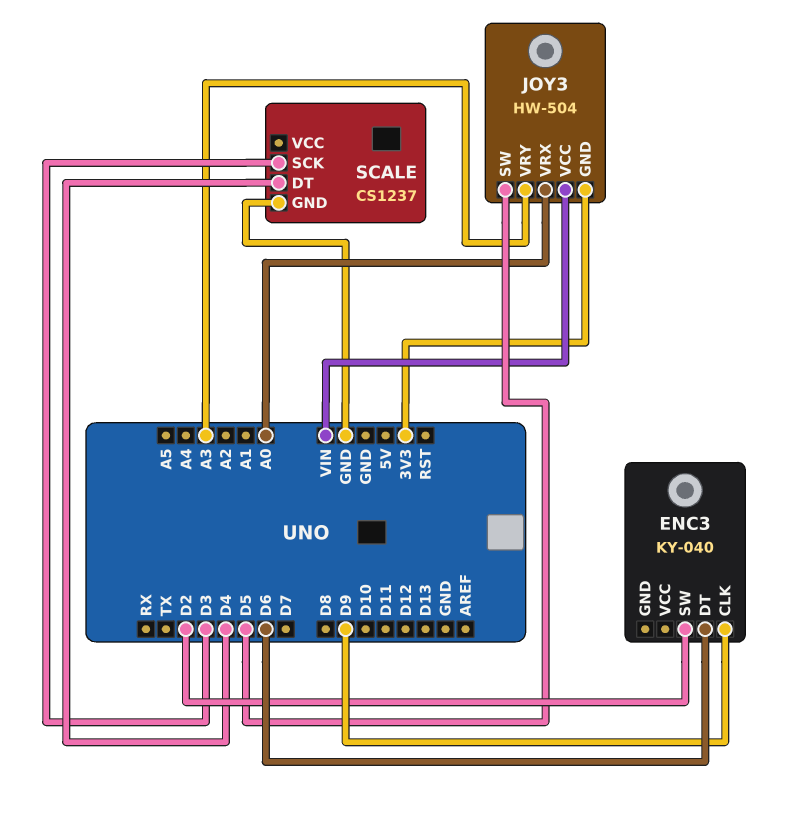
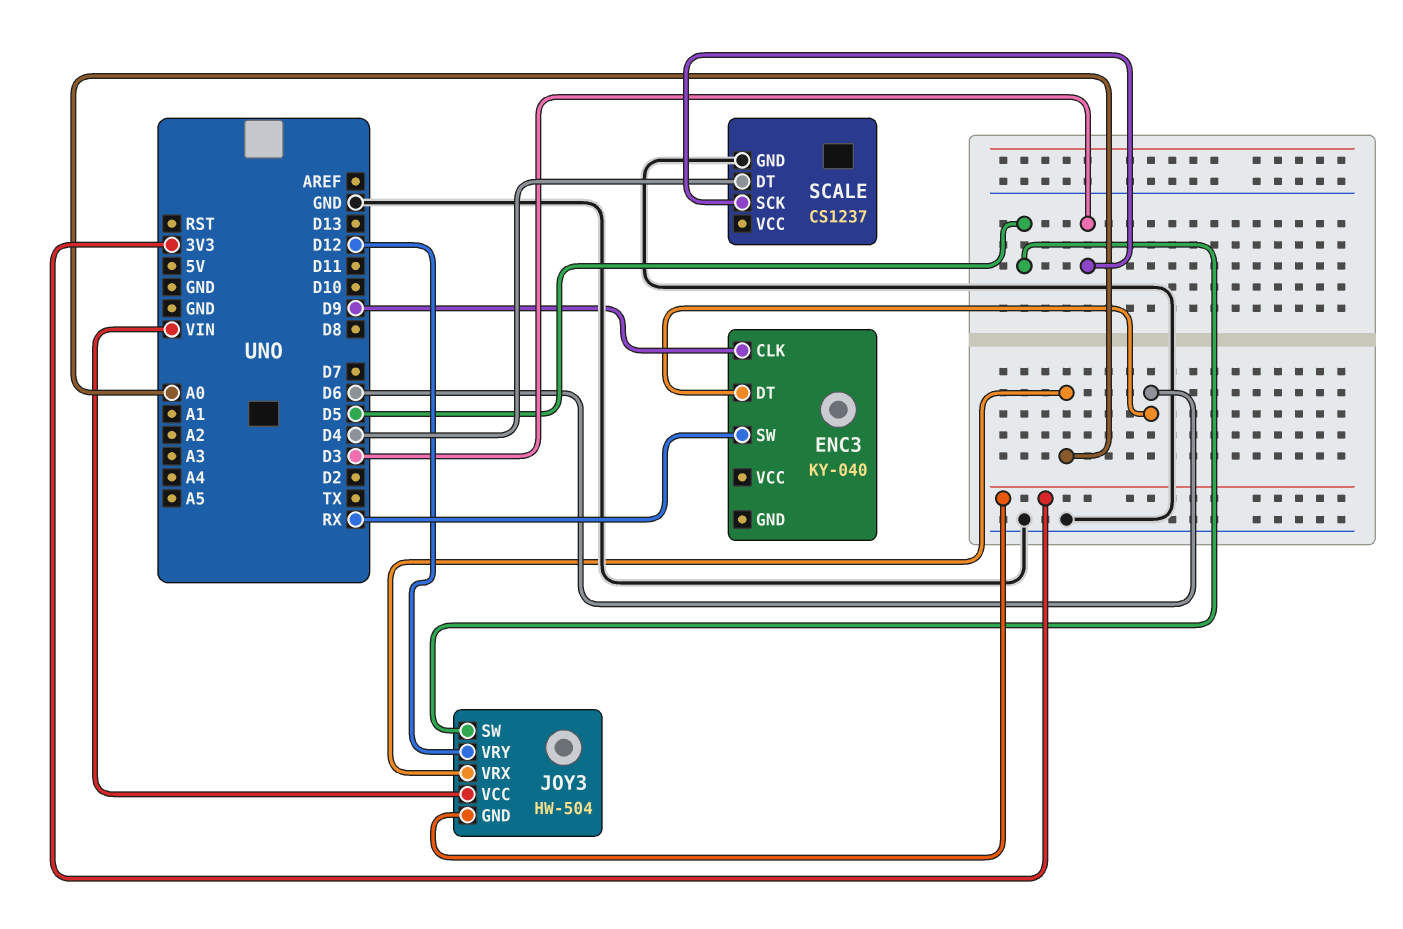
ENC3 pin SW: D2 -> RX
JOY3 pin VRY: A3 -> D12

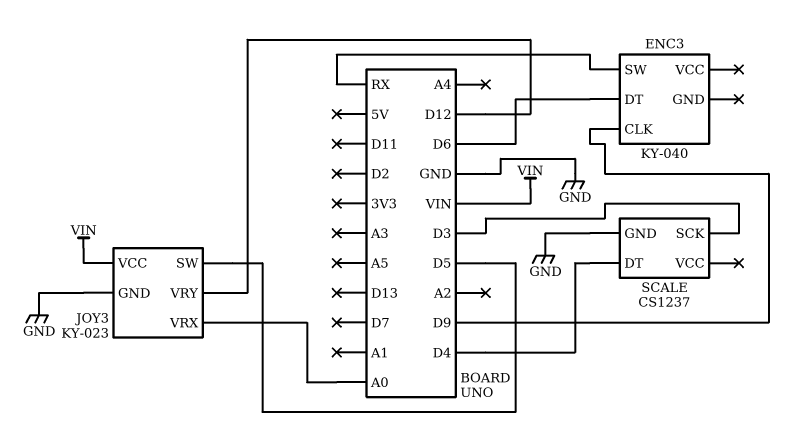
JOY3: HW-504 -> KY-023
JOY3 pin GND: 3V3 -> GND

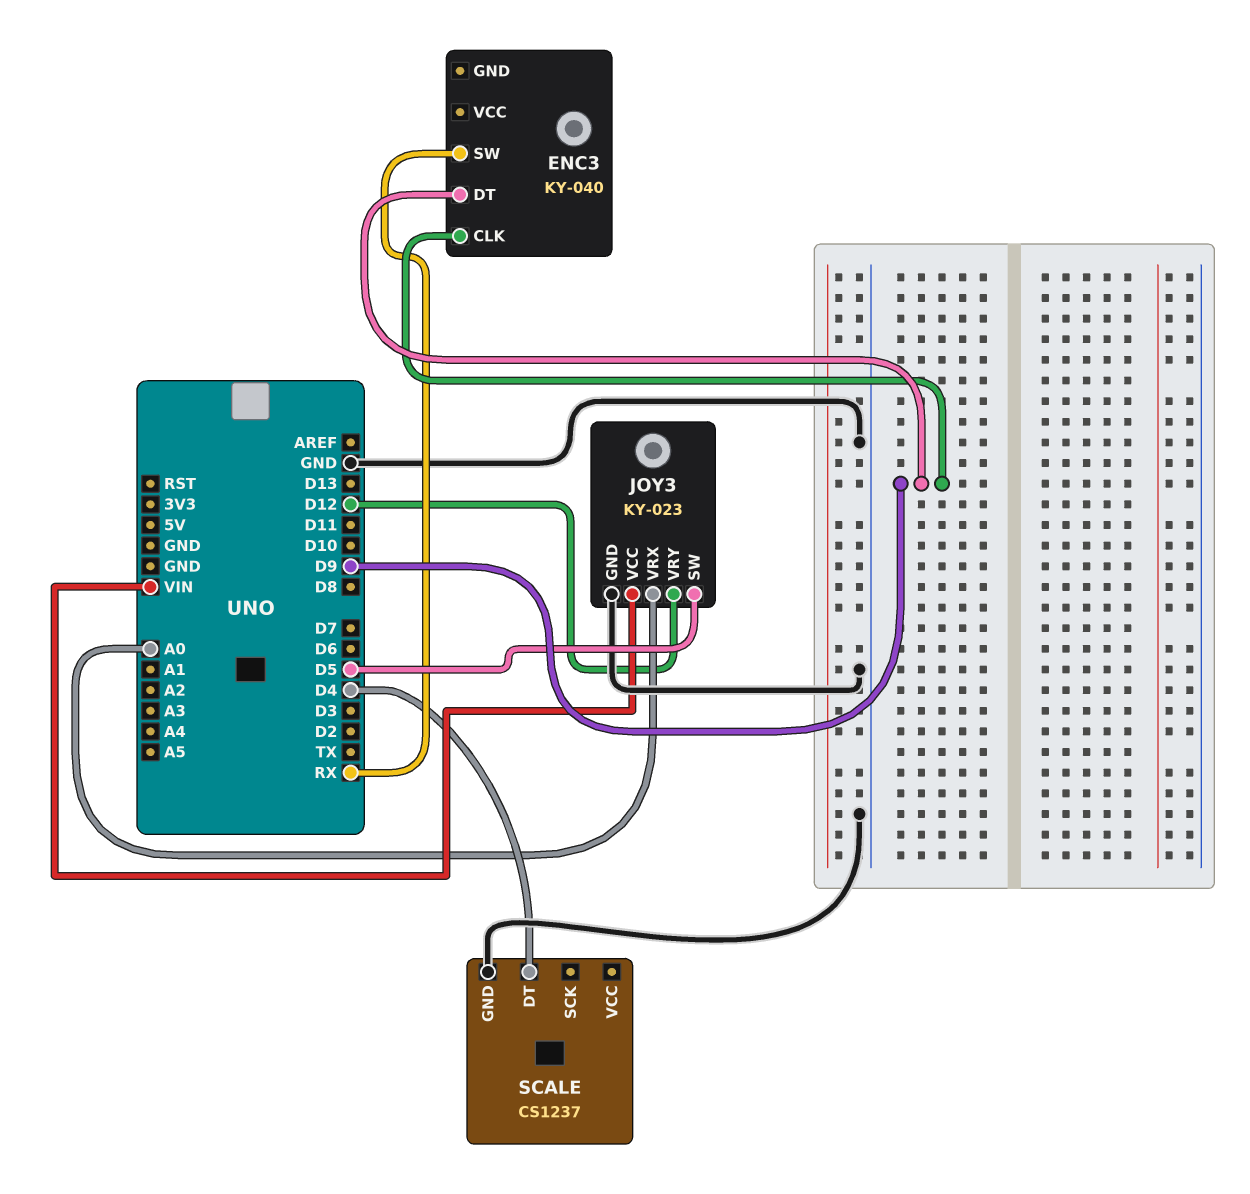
ENC3 pin DT: D6 -> D9
SCALE pin SCK: D3 -> none

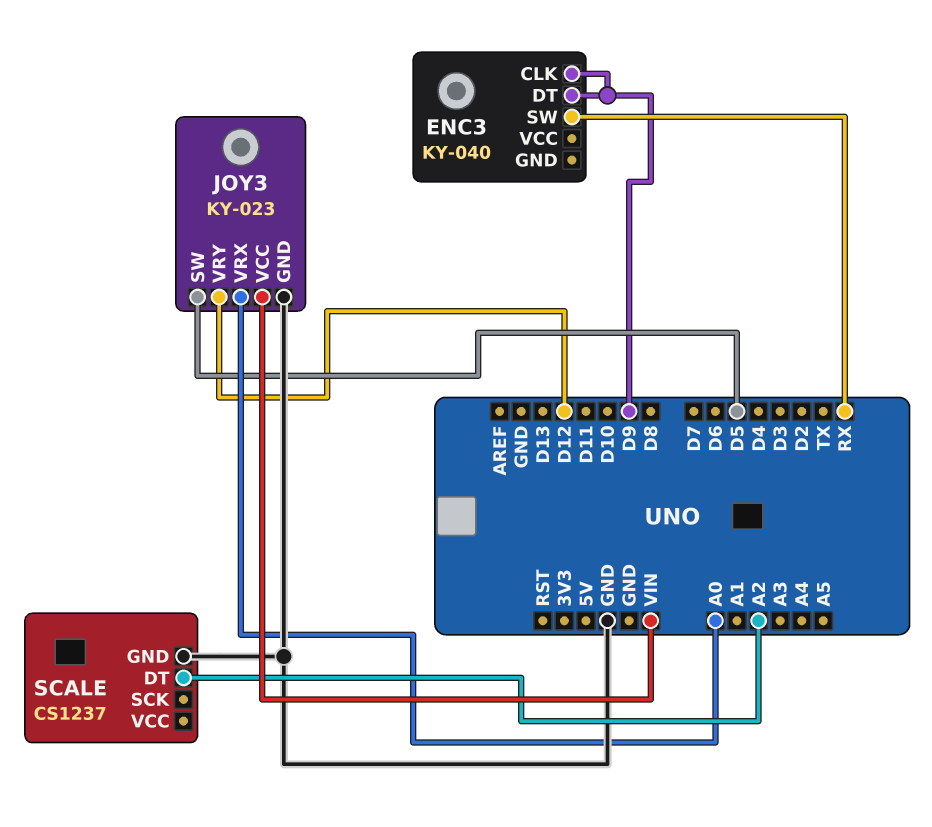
SCALE pin DT: D4 -> A2

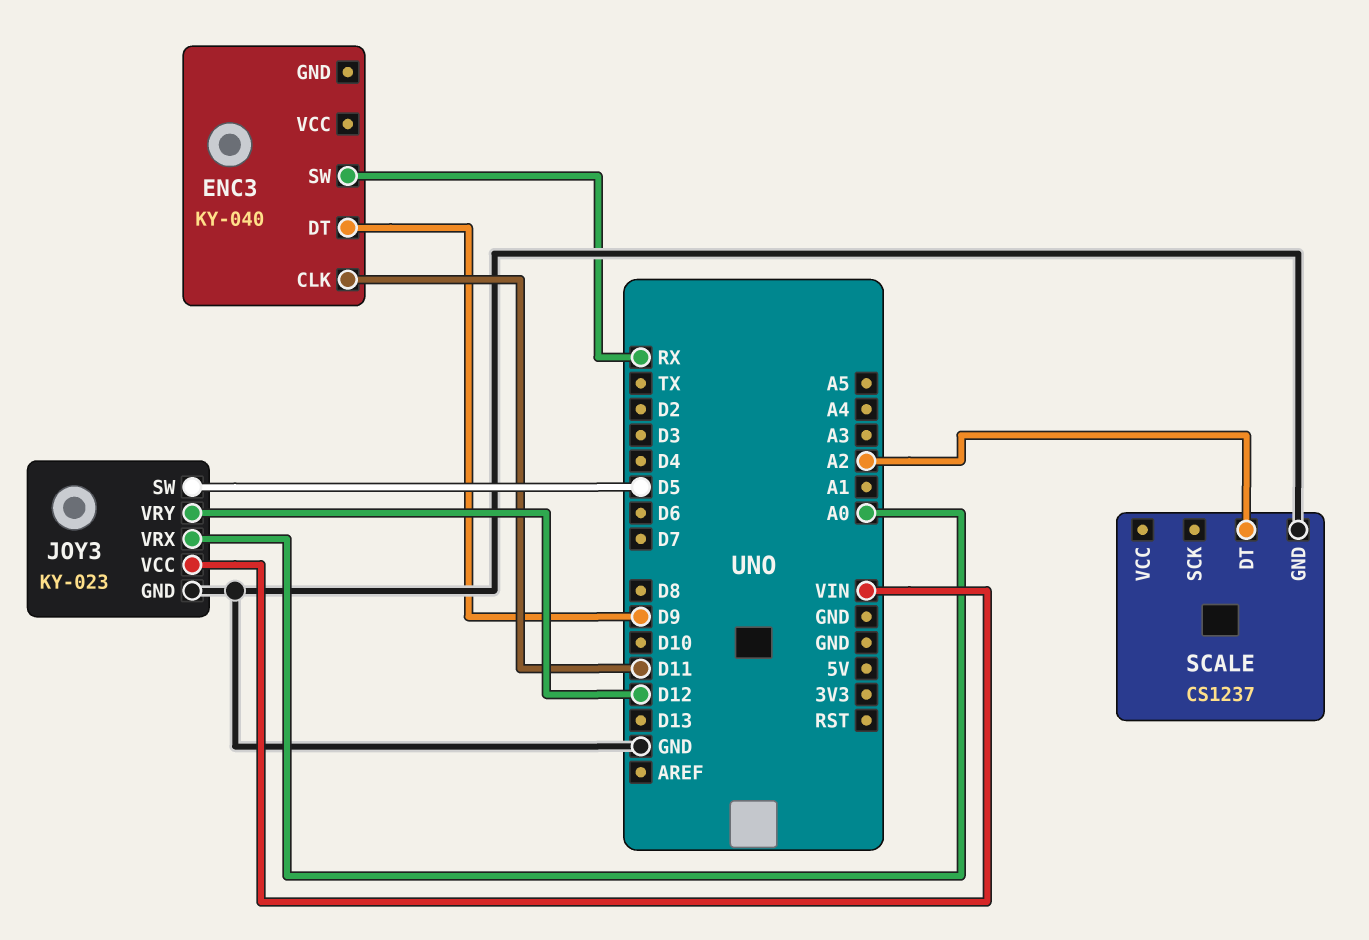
ENC3 pin CLK: D9 -> D11

